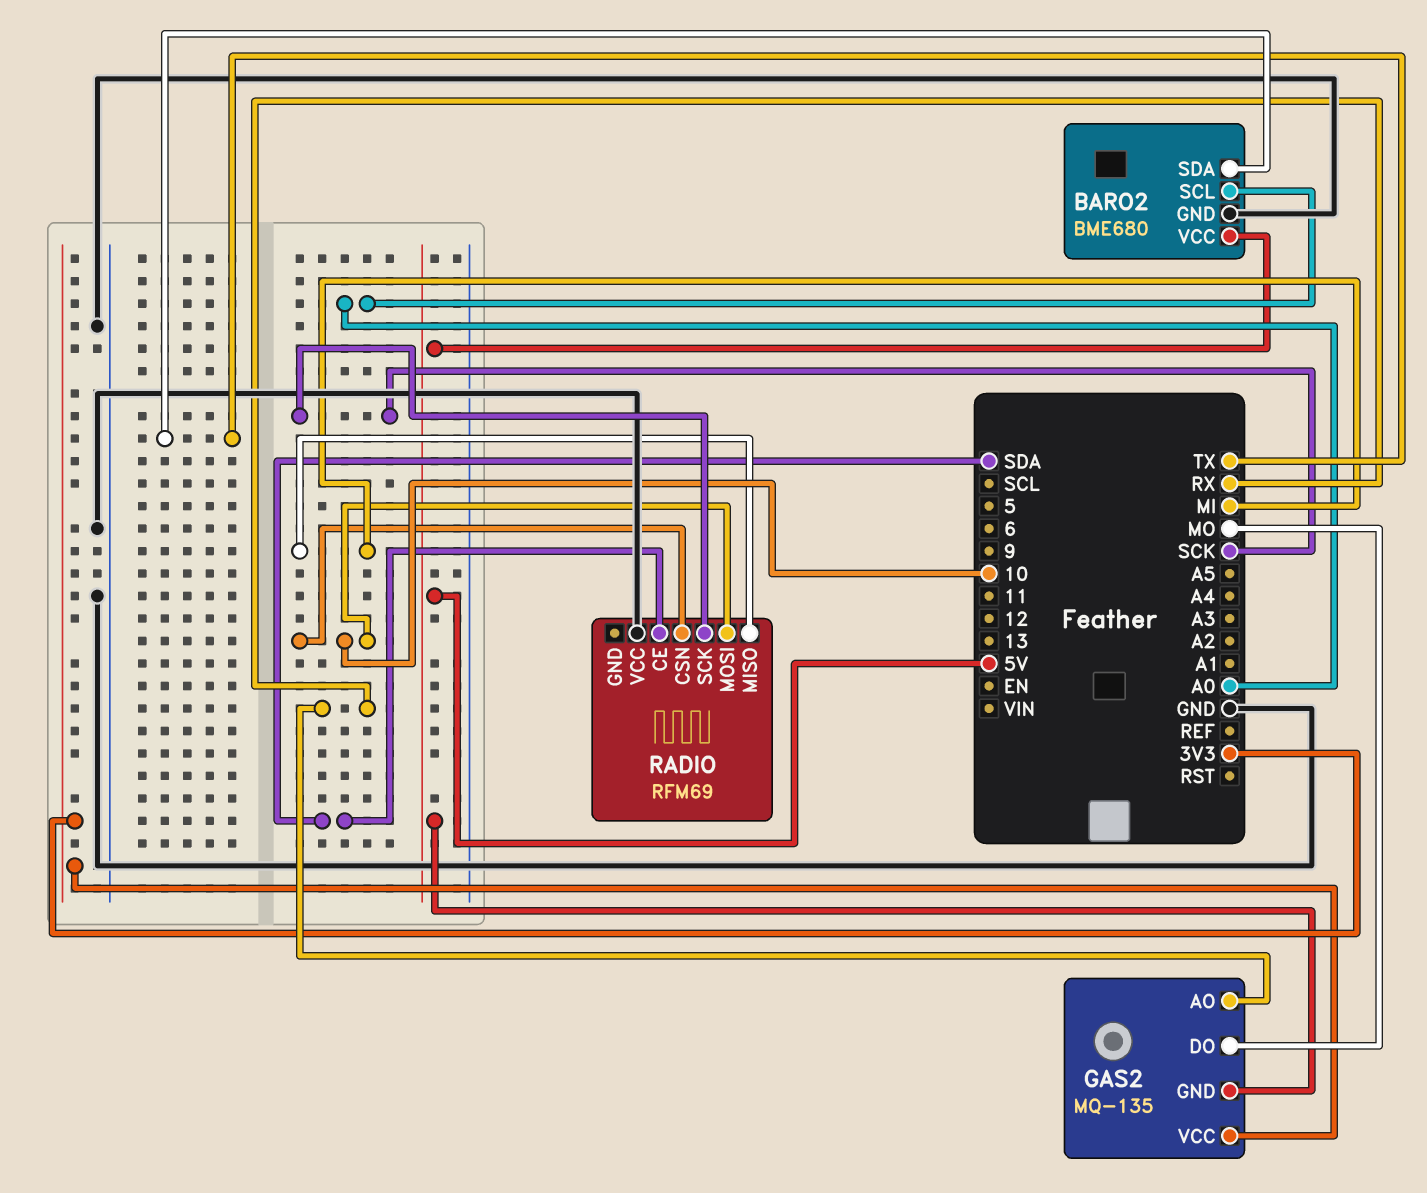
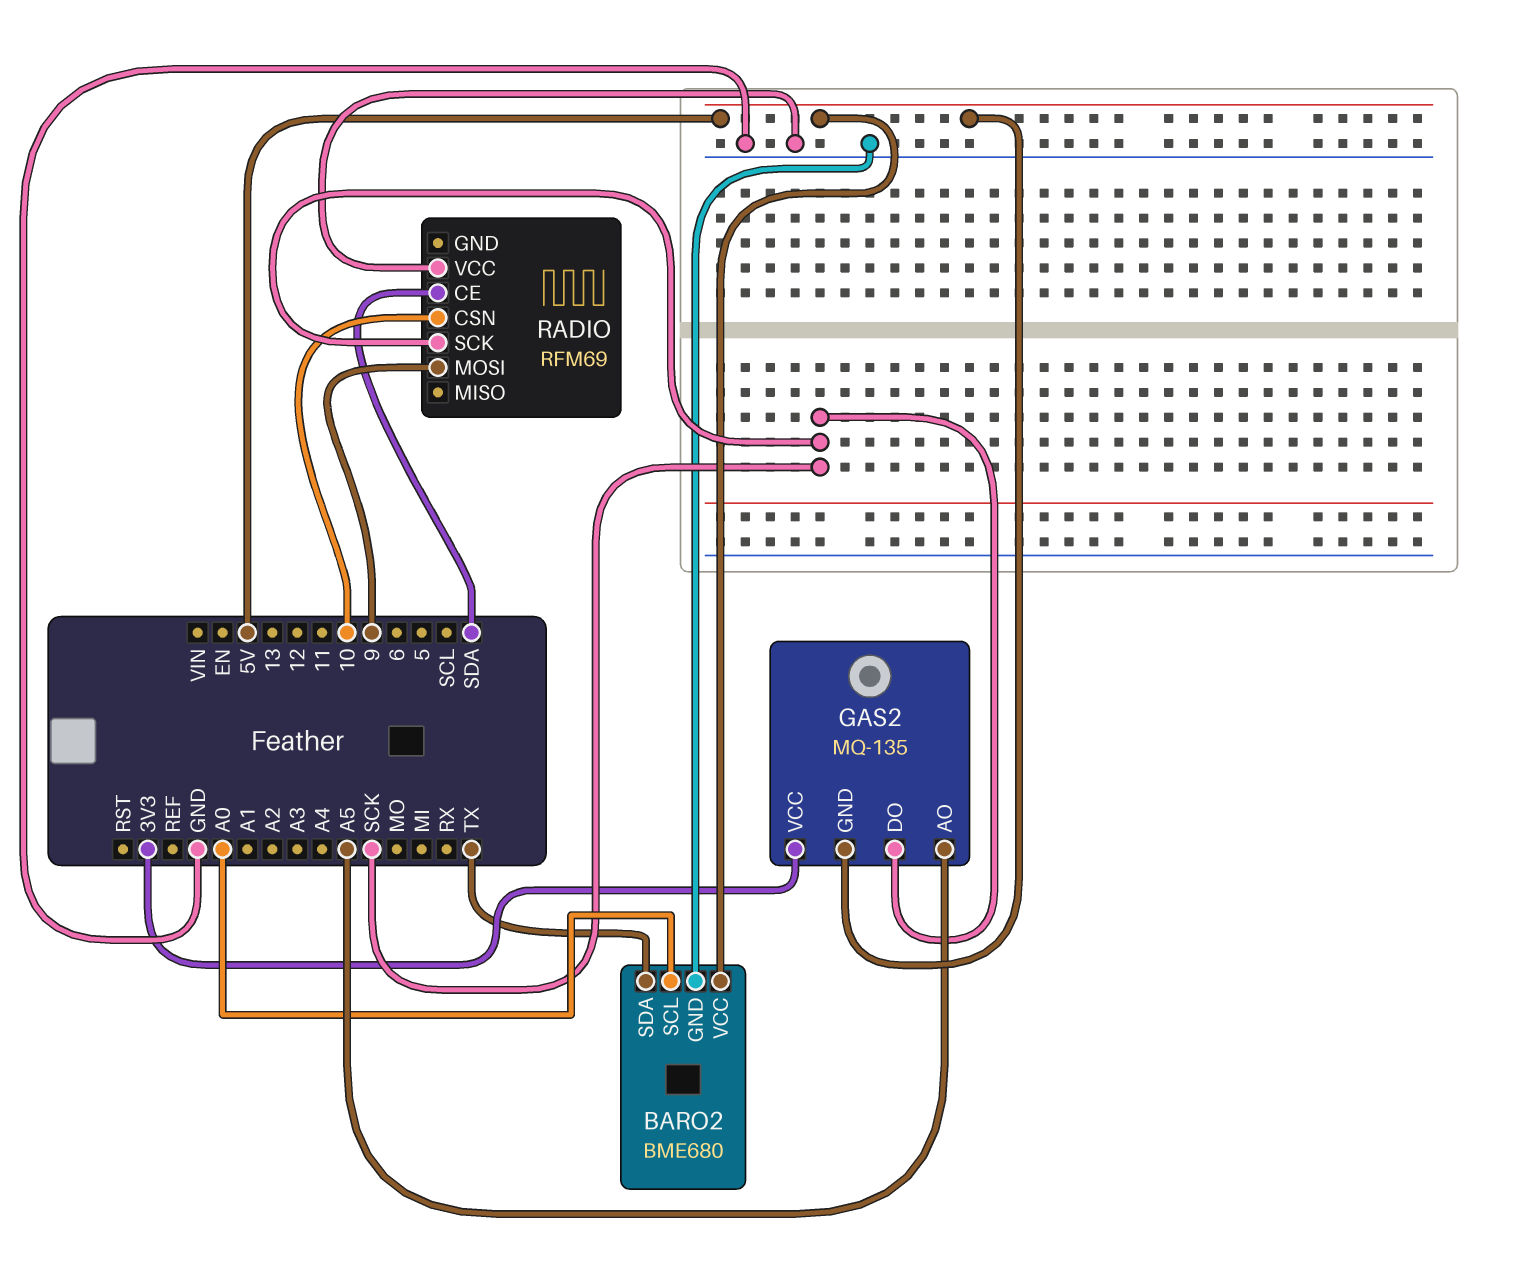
GAS2 pin AO: RX -> A5
GAS2 pin DO: MO -> SCK
RADIO pin MISO: MI -> none
RADIO pin MOSI: 10 -> 9

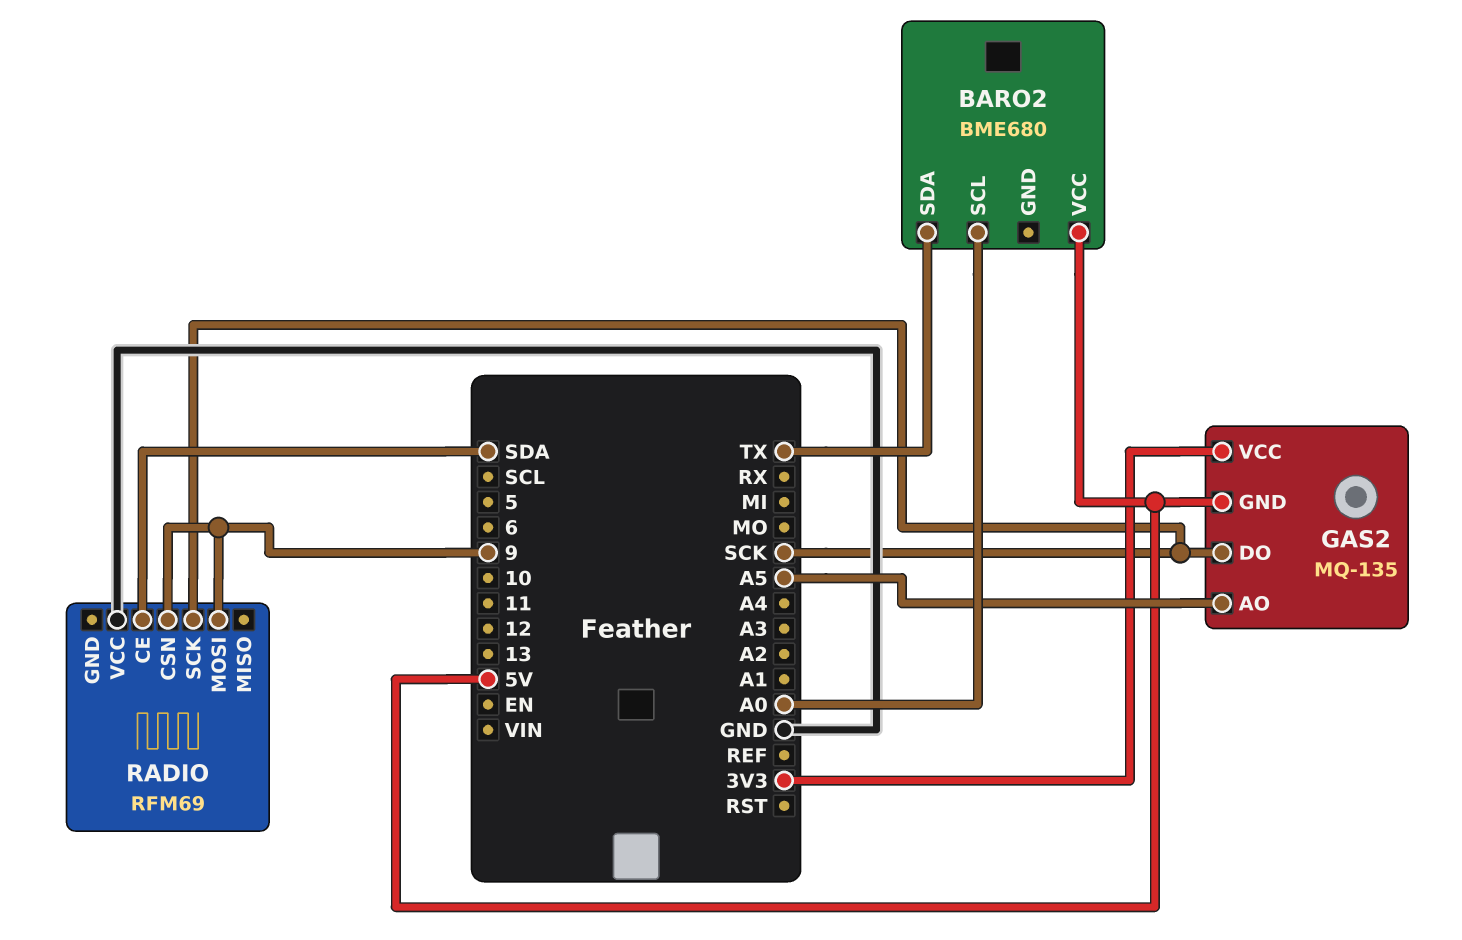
BARO2 pin GND: GND -> none
RADIO pin CSN: 10 -> 9

